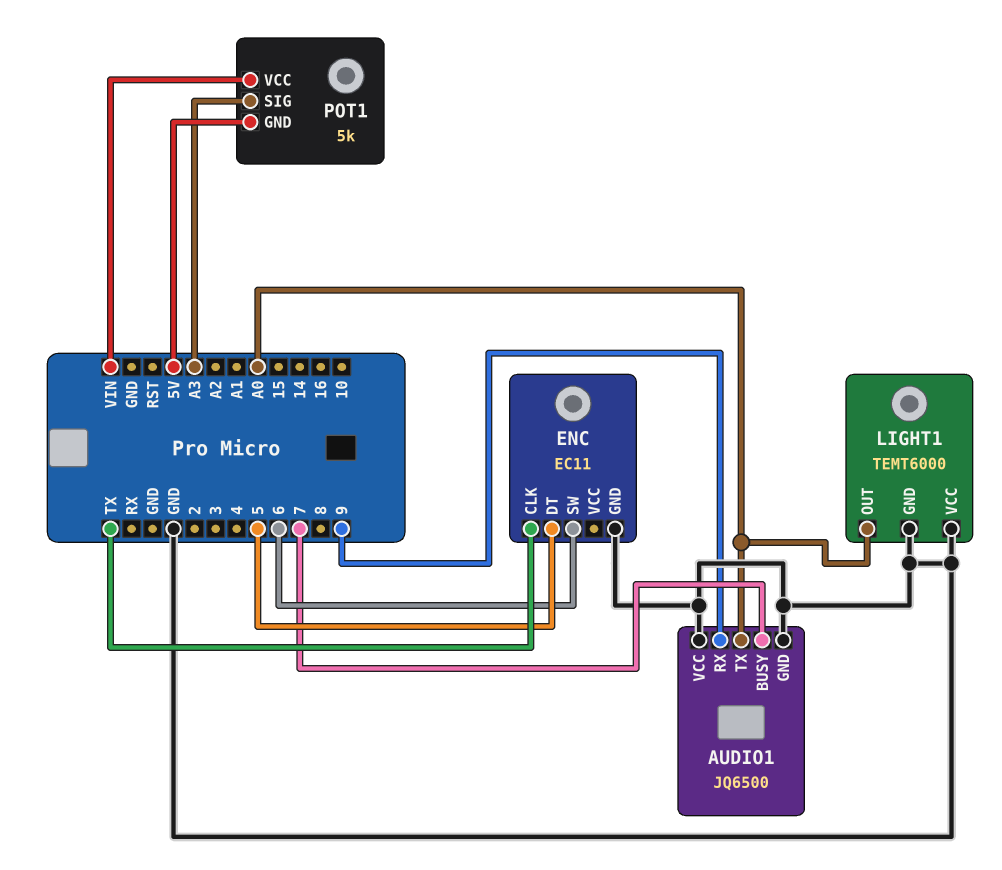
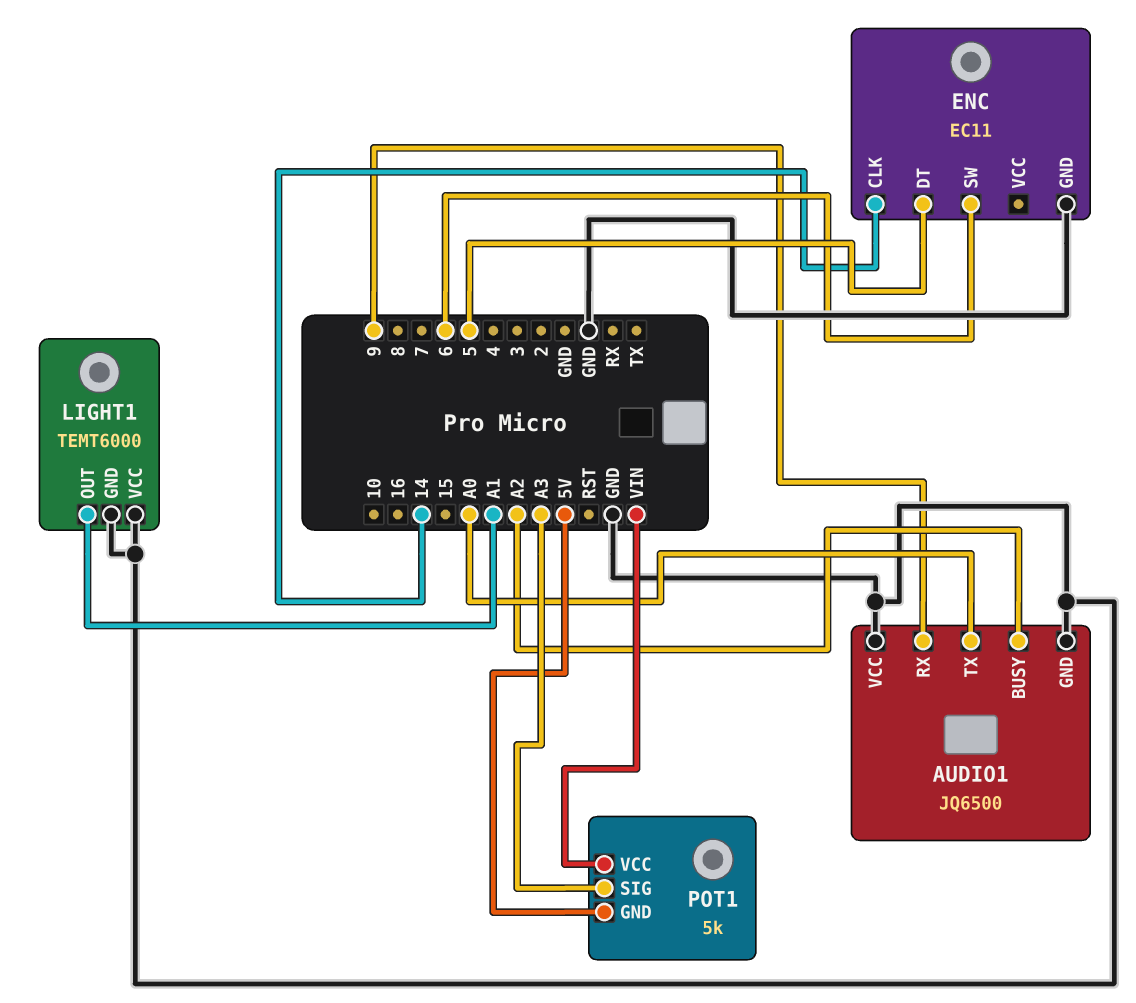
AUDIO1 pin BUSY: 7 -> A2
ENC pin CLK: TX -> 14
LIGHT1 pin OUT: A0 -> A1

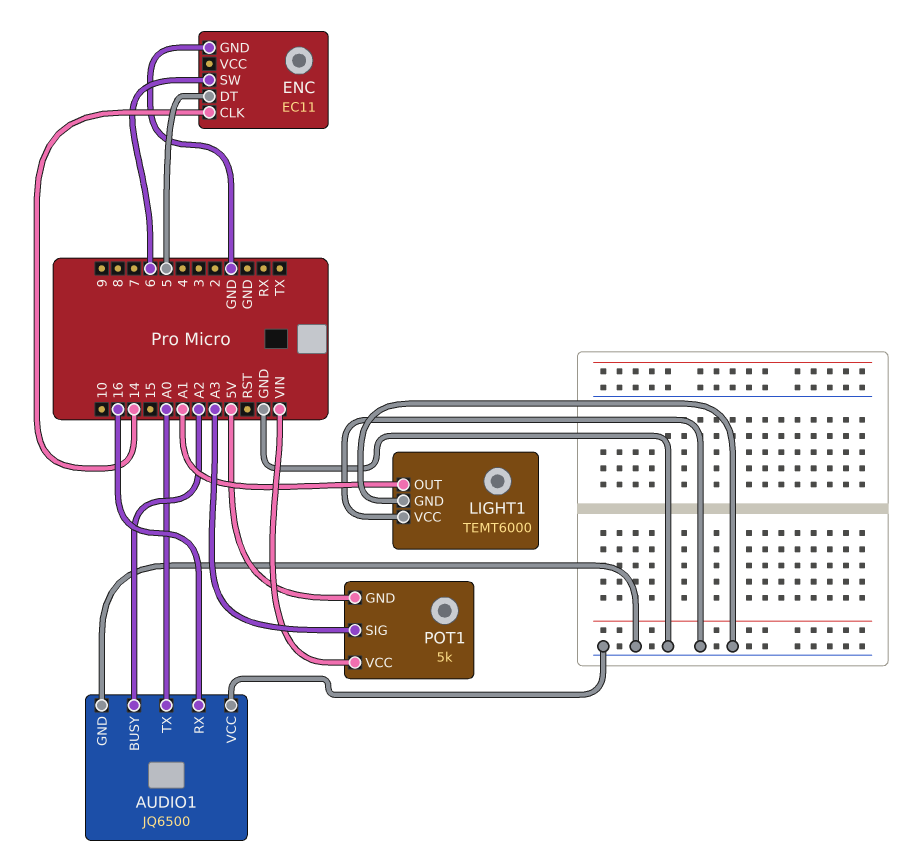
AUDIO1 pin RX: 9 -> 16

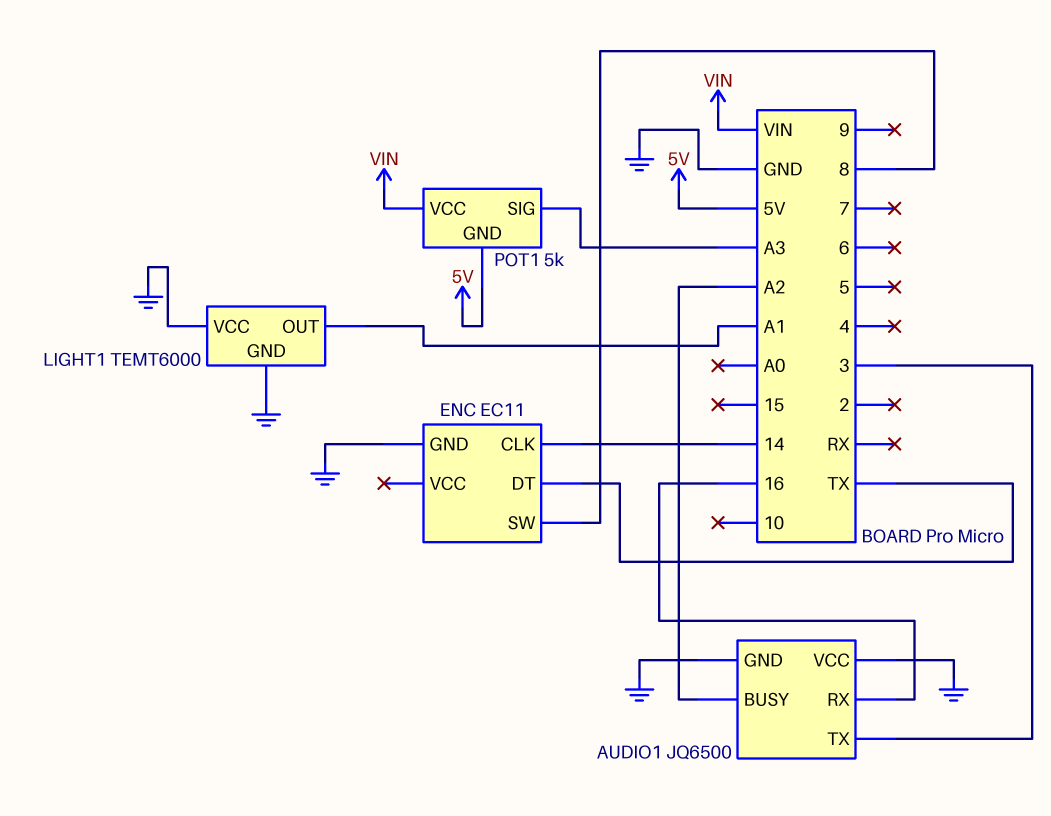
AUDIO1 pin TX: A0 -> 3
ENC pin DT: 5 -> TX
ENC pin SW: 6 -> 8

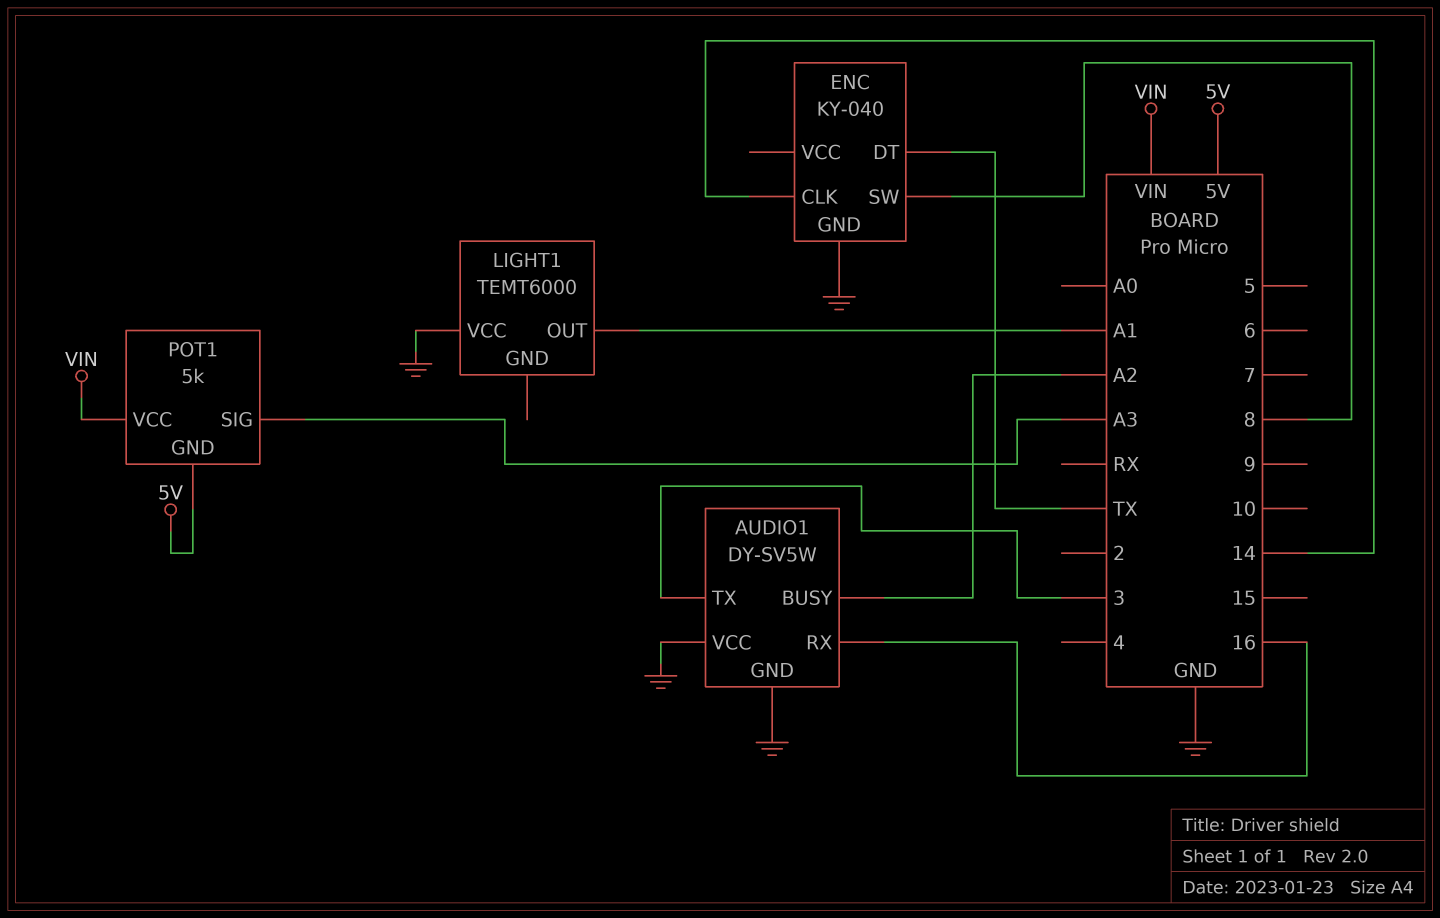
AUDIO1: JQ6500 -> DY-SV5W
ENC: EC11 -> KY-040
LIGHT1 pin GND: GND -> none

